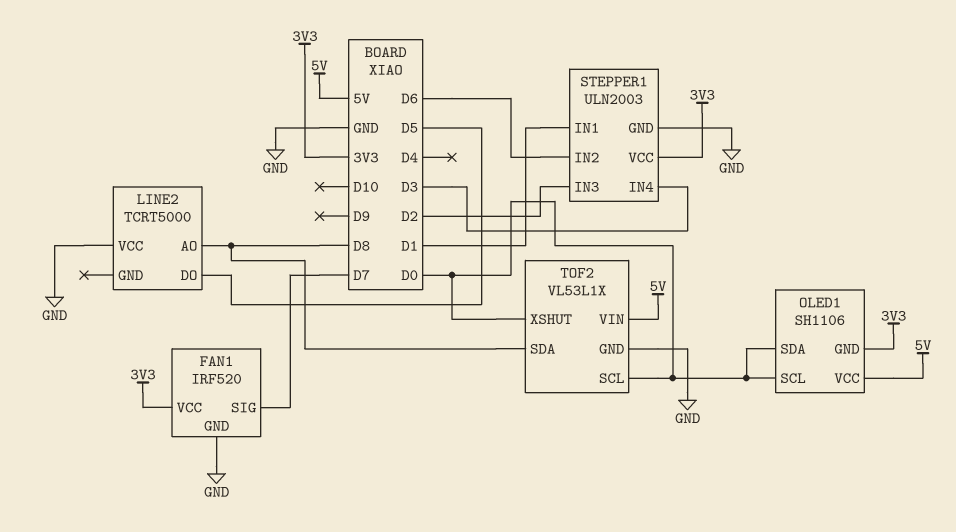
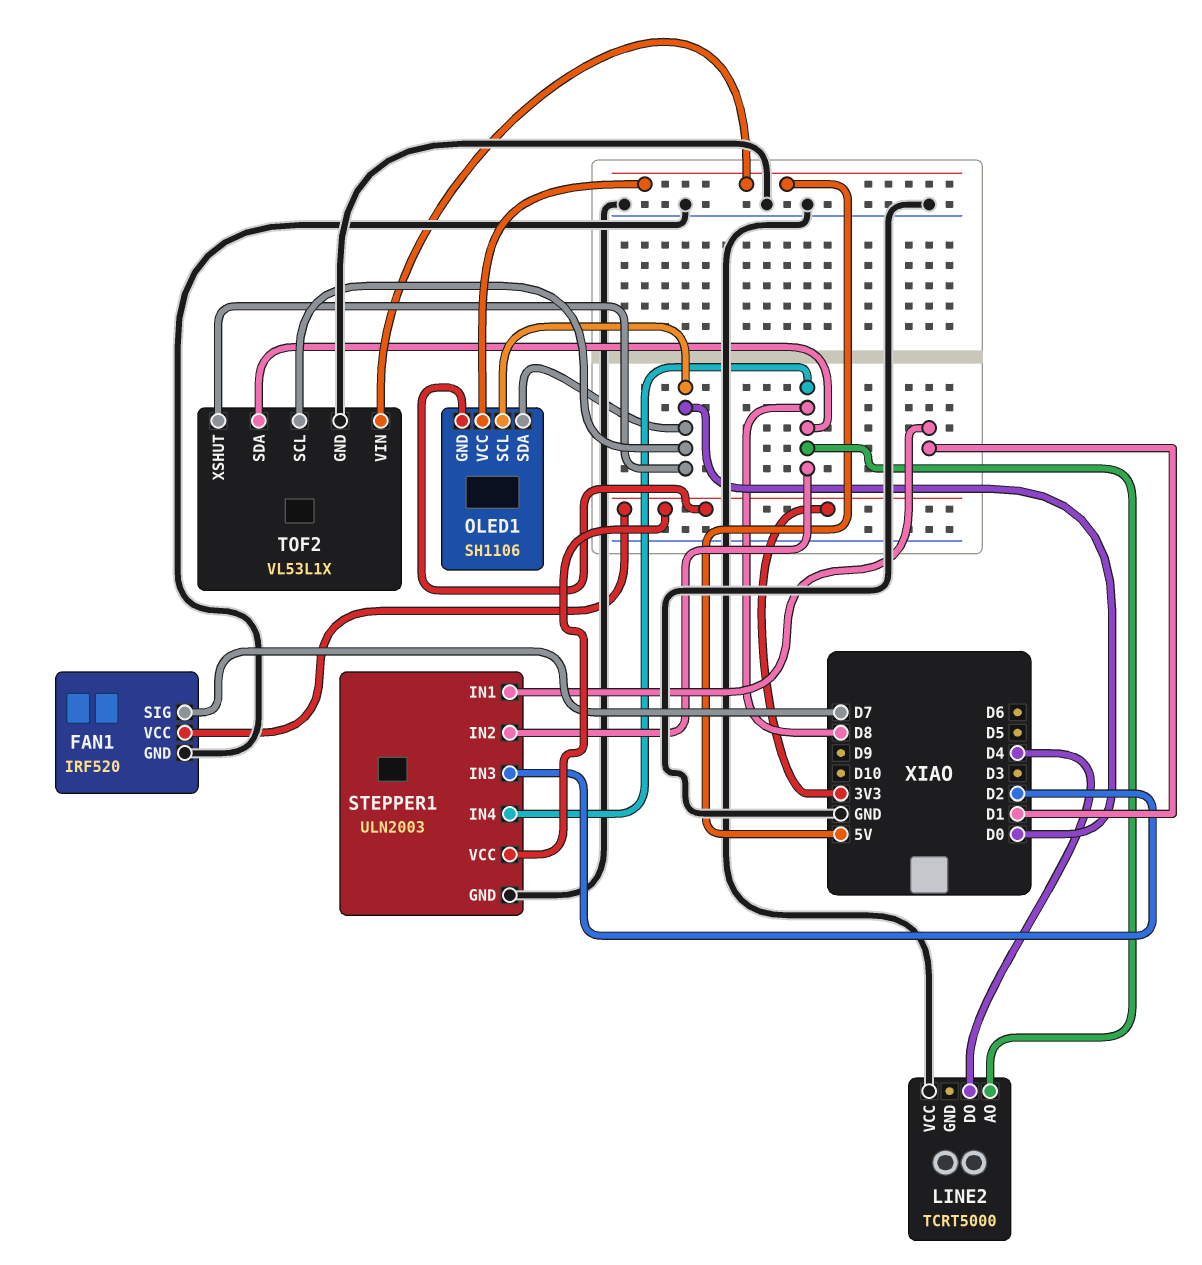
LINE2 pin DO: D5 -> D4
STEPPER1 pin IN2: D6 -> D8
STEPPER1 pin IN4: D3 -> D8

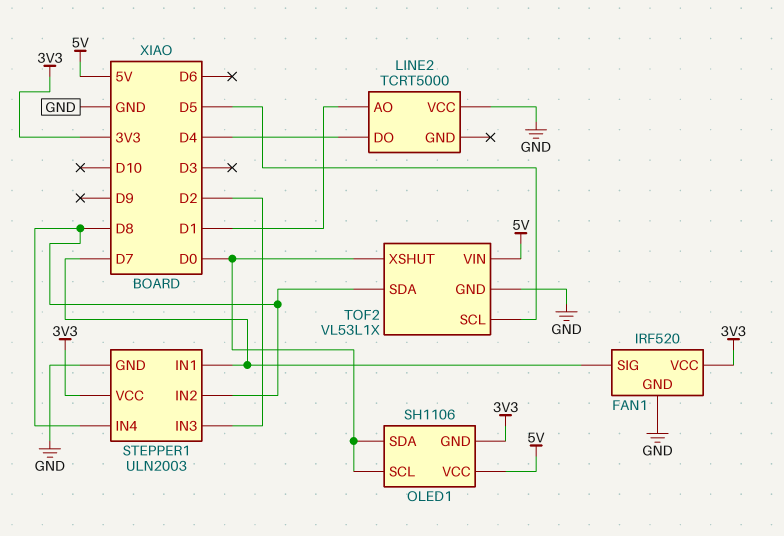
LINE2 pin AO: D8 -> D1
STEPPER1 pin IN1: D1 -> D7
TOF2 pin SCL: D0 -> D5

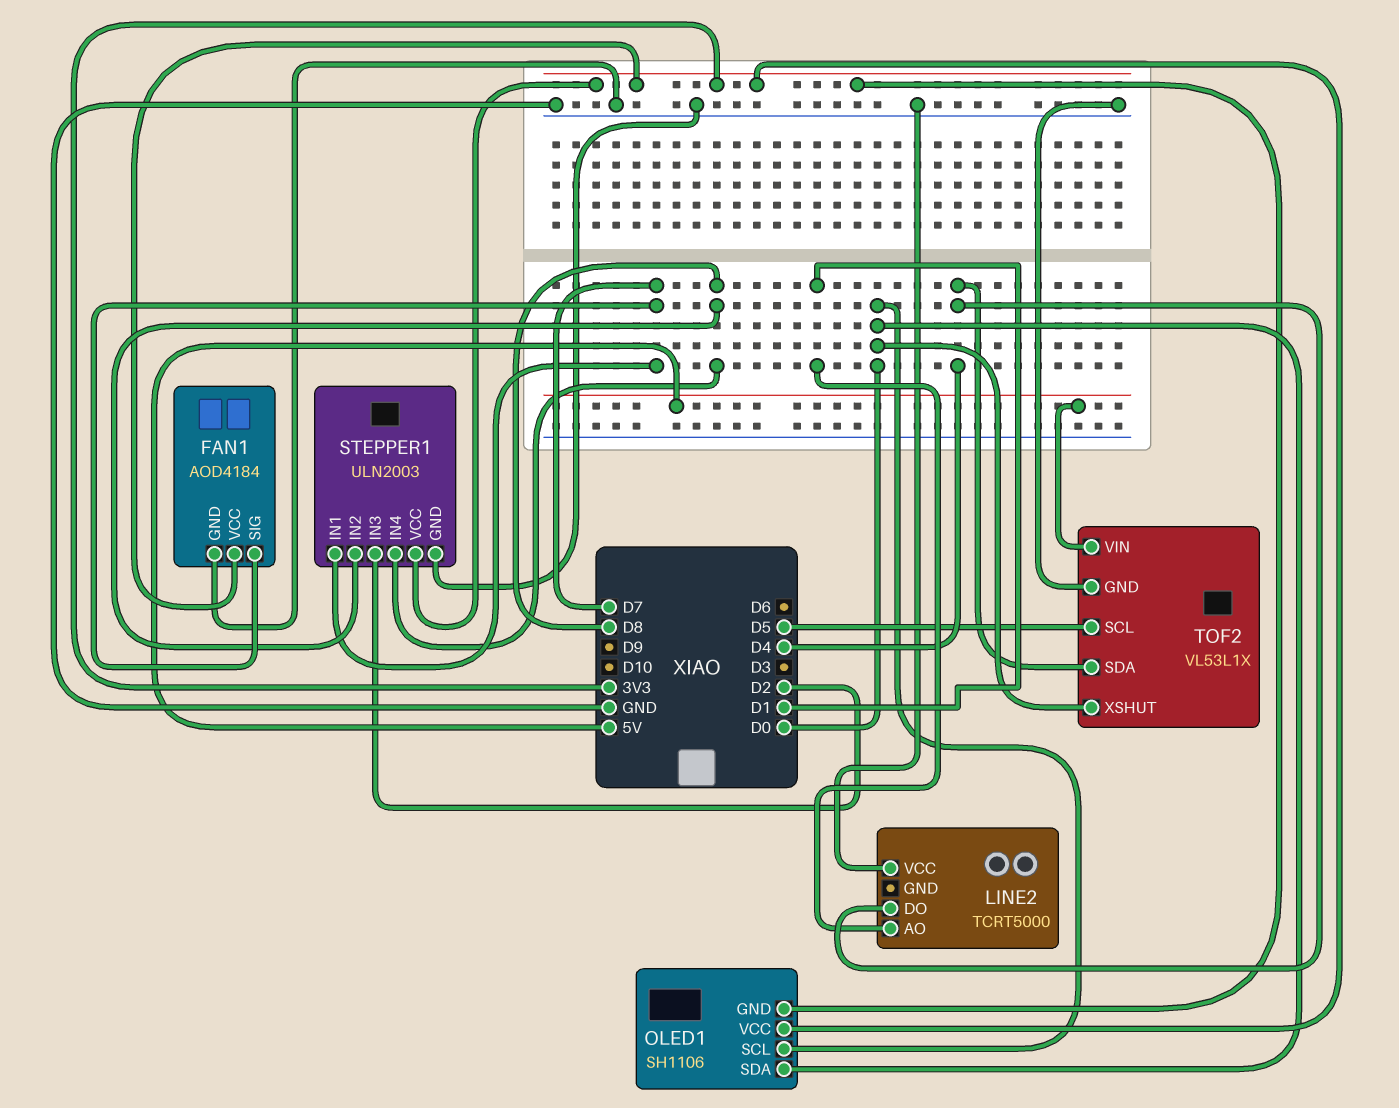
FAN1: IRF520 -> AOD4184
OLED1 pin VCC: 5V -> 3V3
TOF2 pin SDA: D8 -> D4

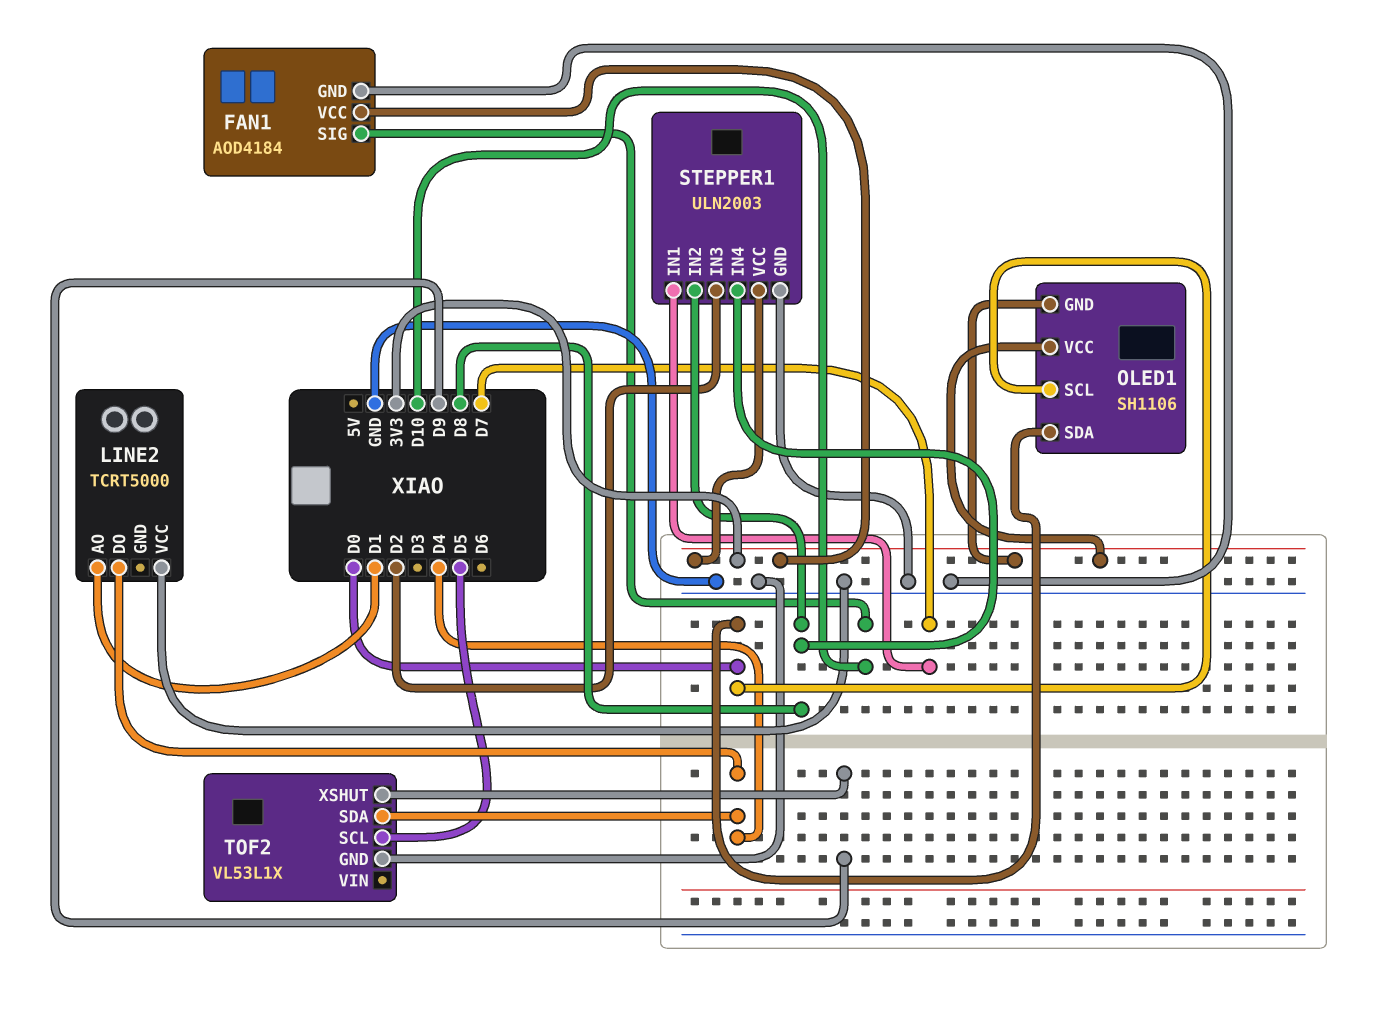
FAN1 pin SIG: D7 -> D10
TOF2 pin VIN: 5V -> none
TOF2 pin XSHUT: D0 -> D9

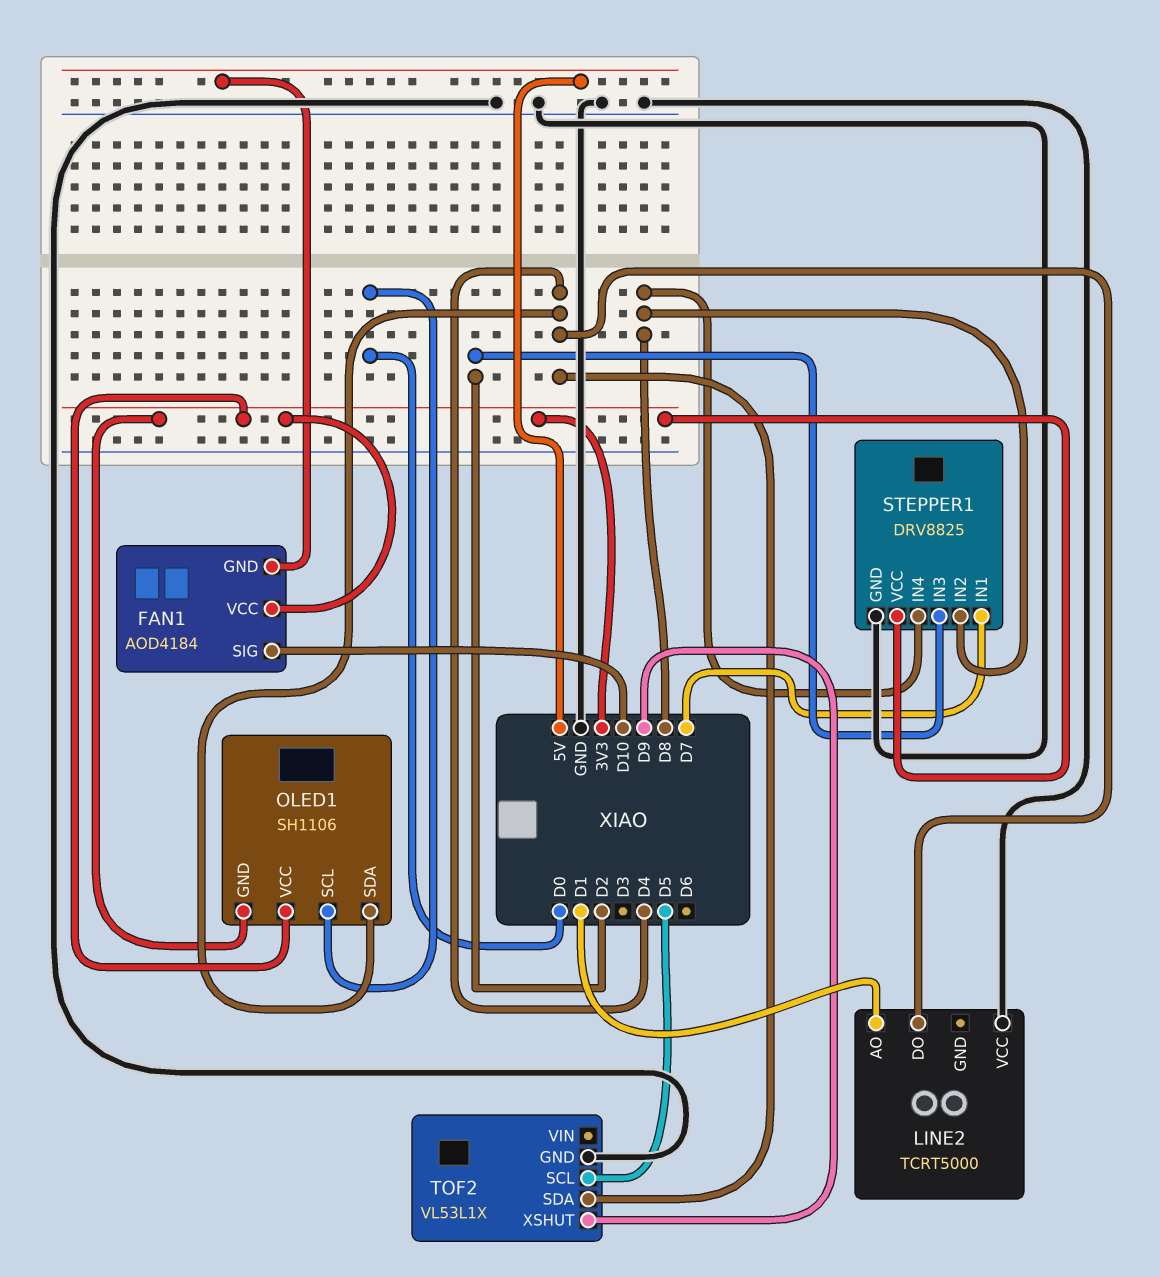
FAN1 pin GND: GND -> 5V
OLED1 pin SDA: D0 -> D4
STEPPER1: ULN2003 -> DRV8825

